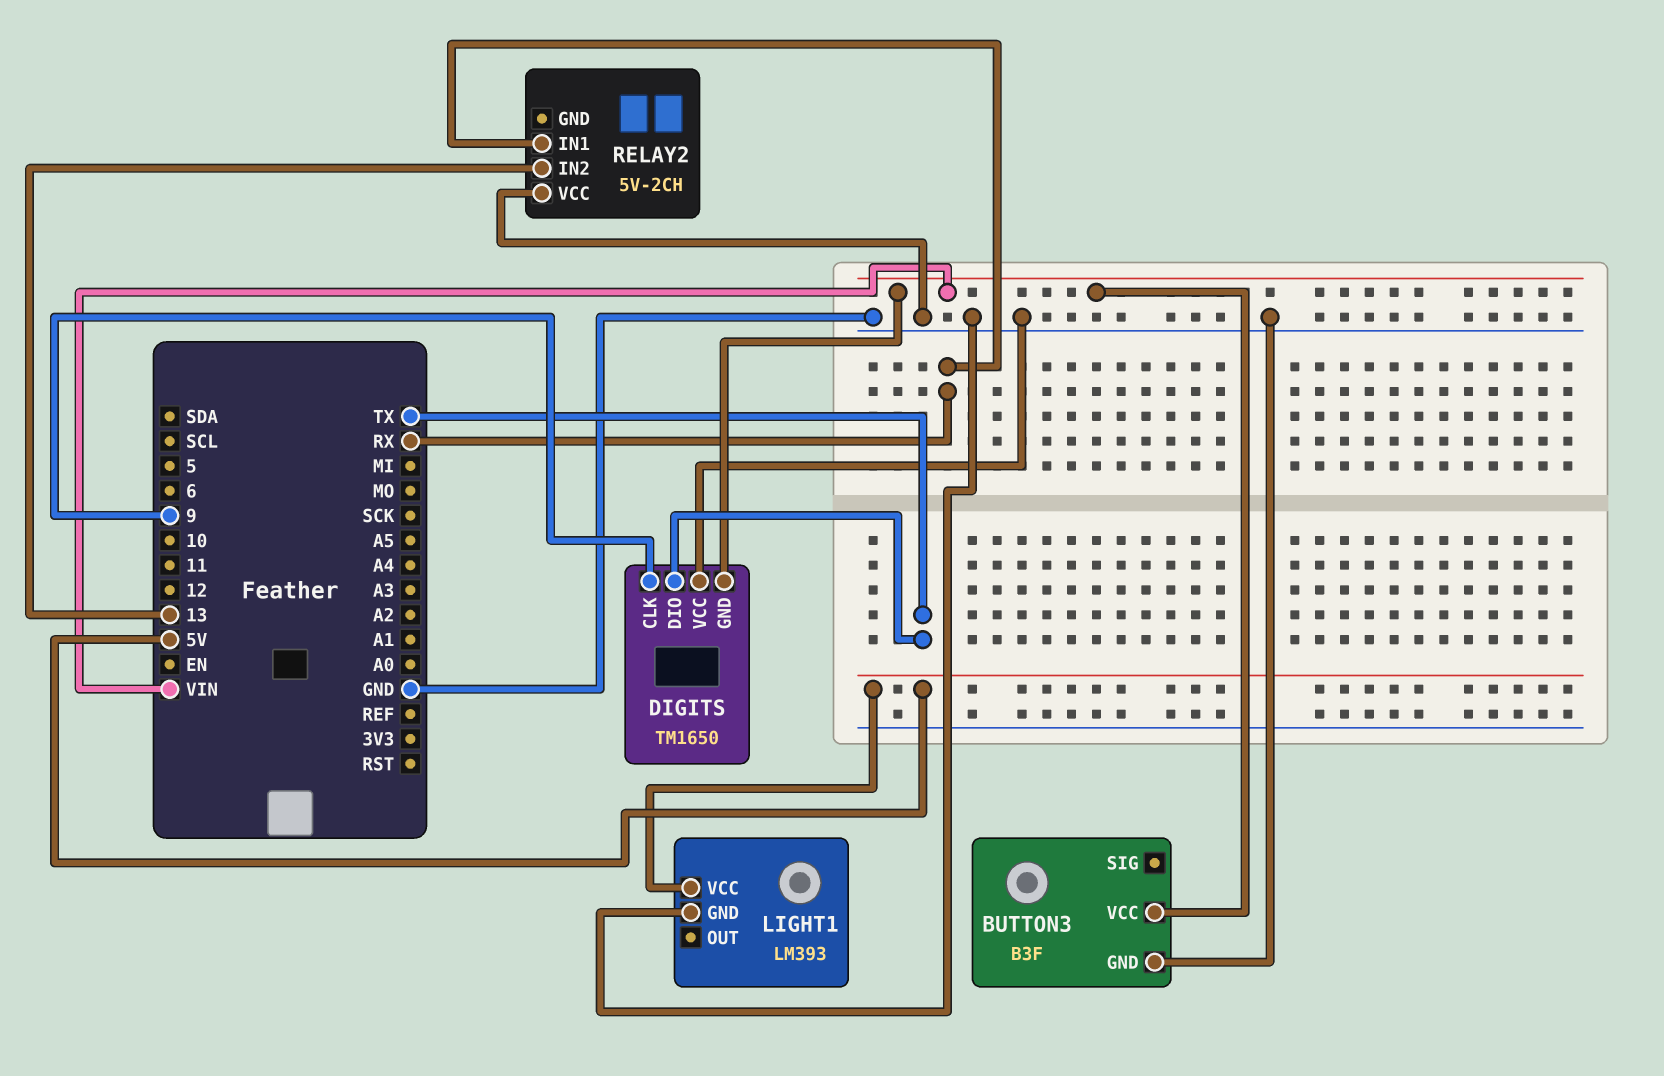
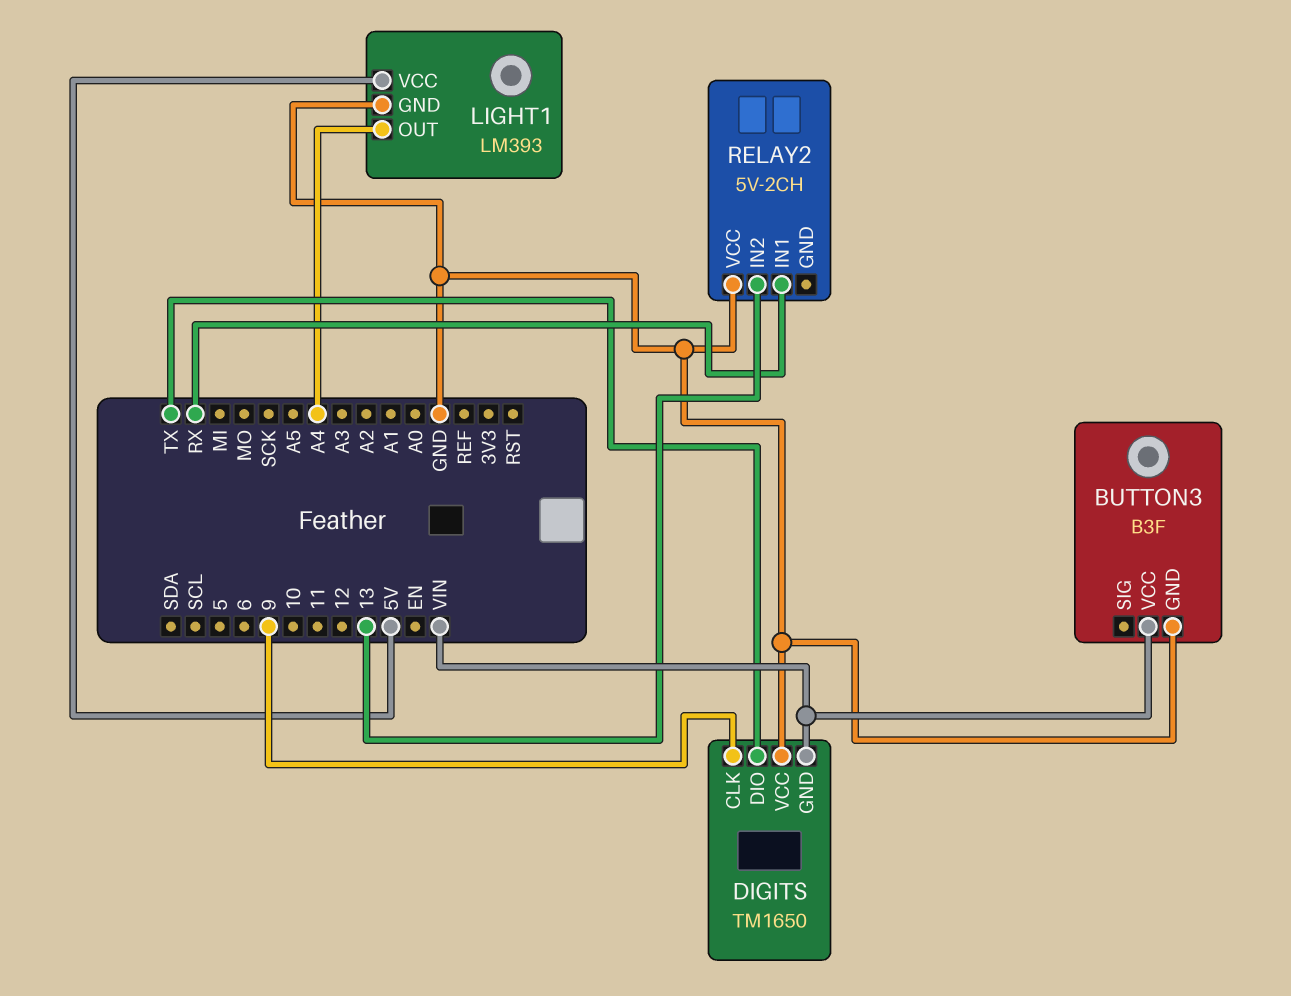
LIGHT1 pin OUT: none -> A4

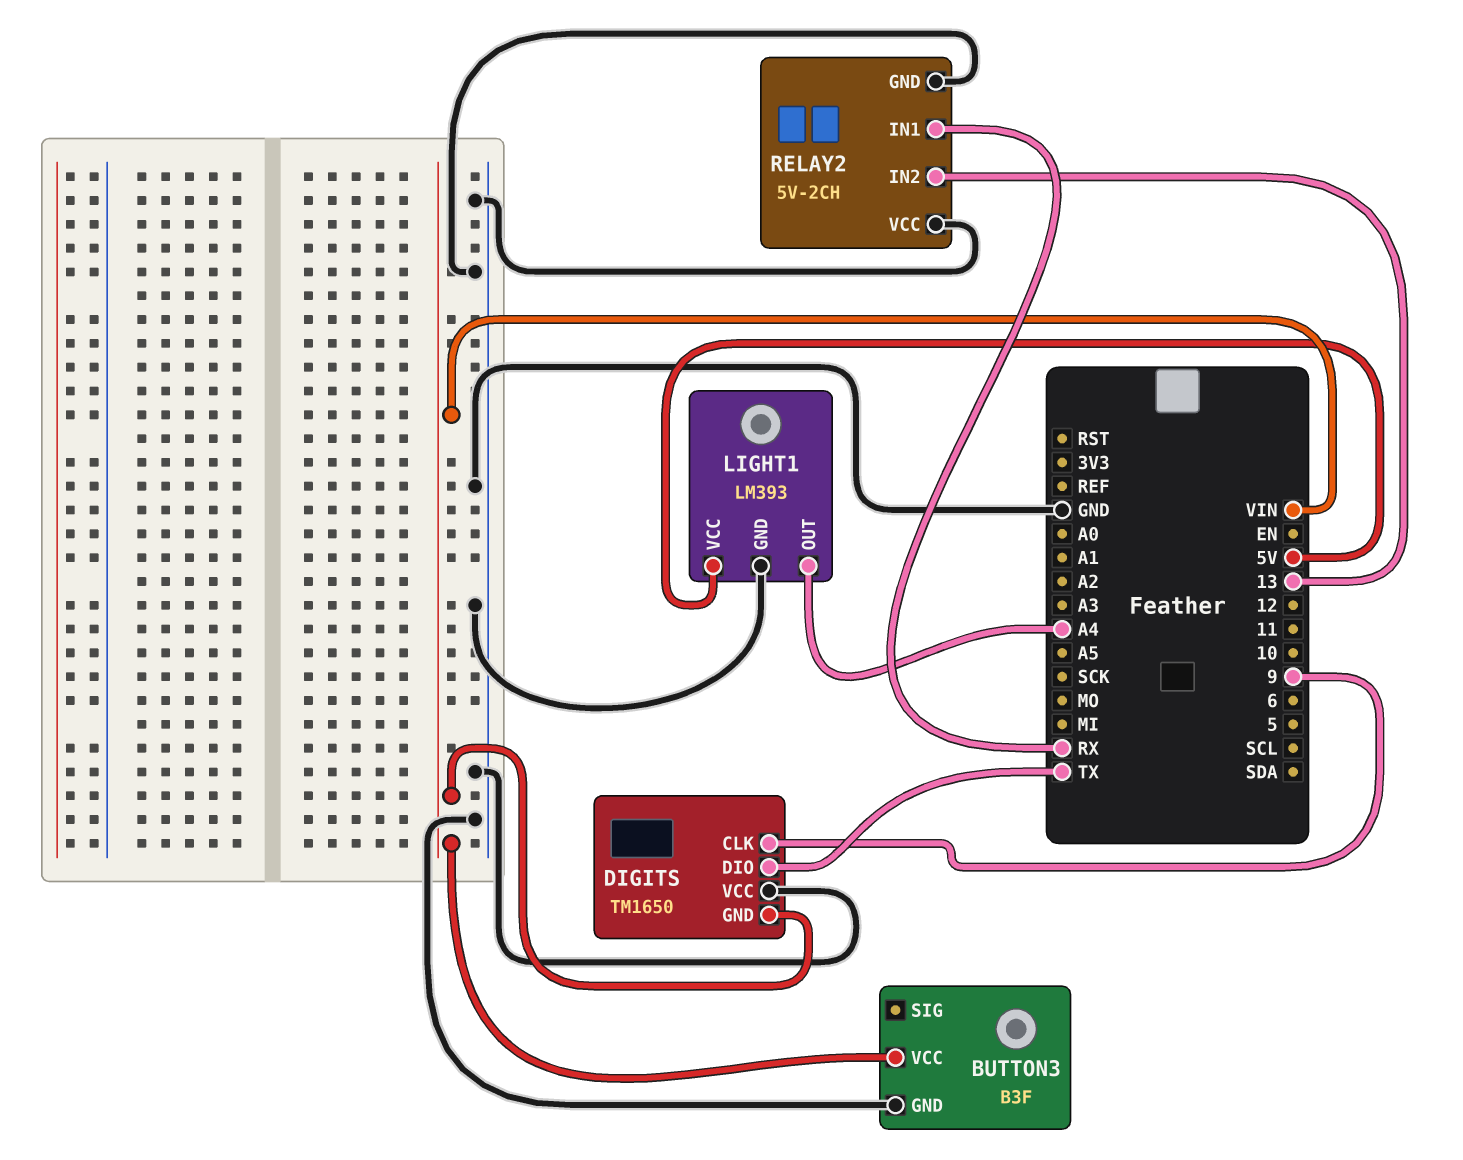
RELAY2 pin GND: none -> GND

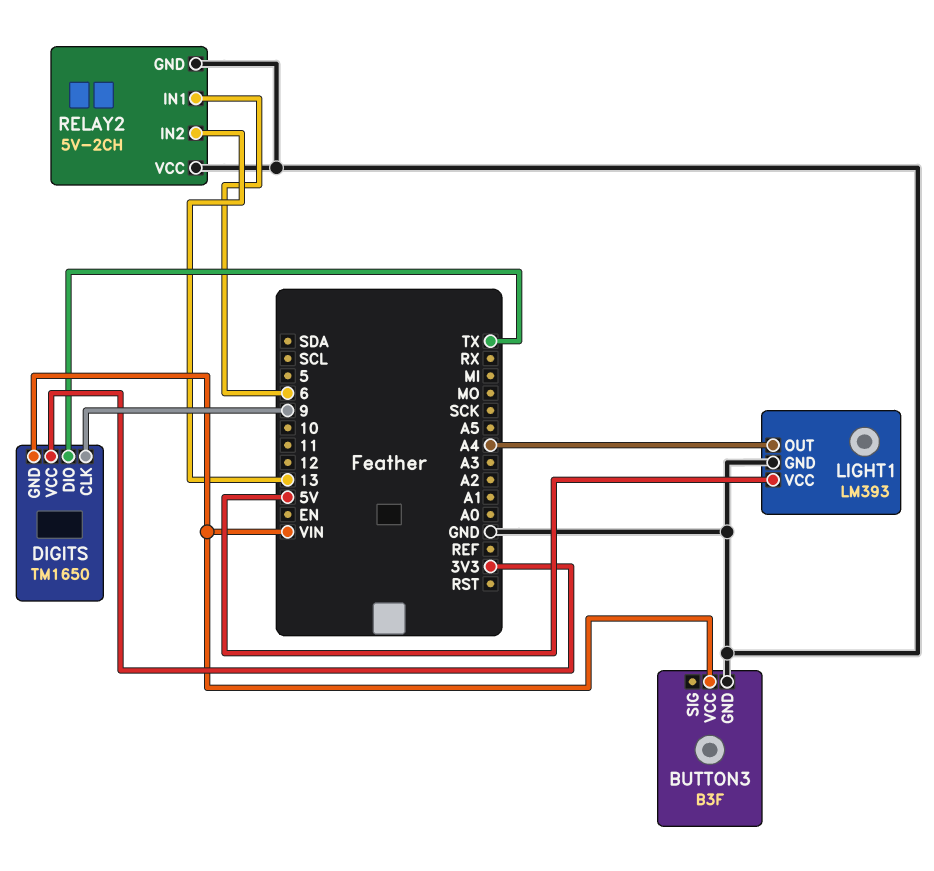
DIGITS pin VCC: GND -> 3V3
RELAY2 pin IN1: RX -> 6

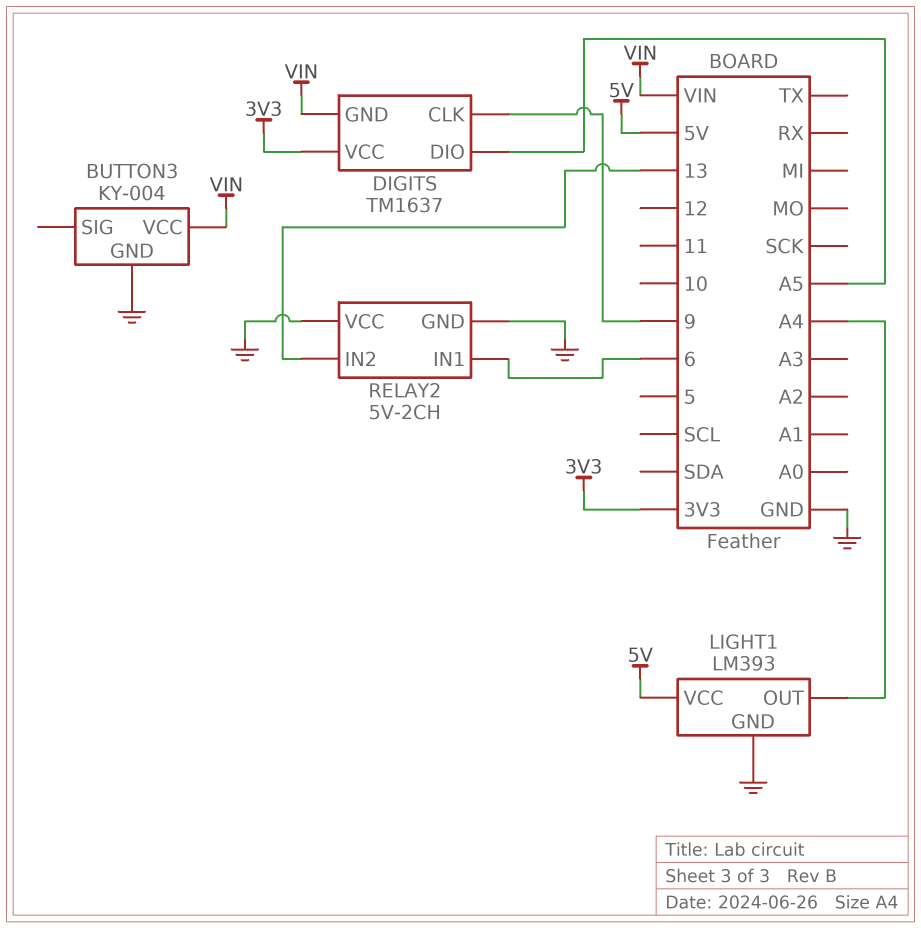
BUTTON3: B3F -> KY-004
DIGITS: TM1650 -> TM1637
DIGITS pin DIO: TX -> A5

